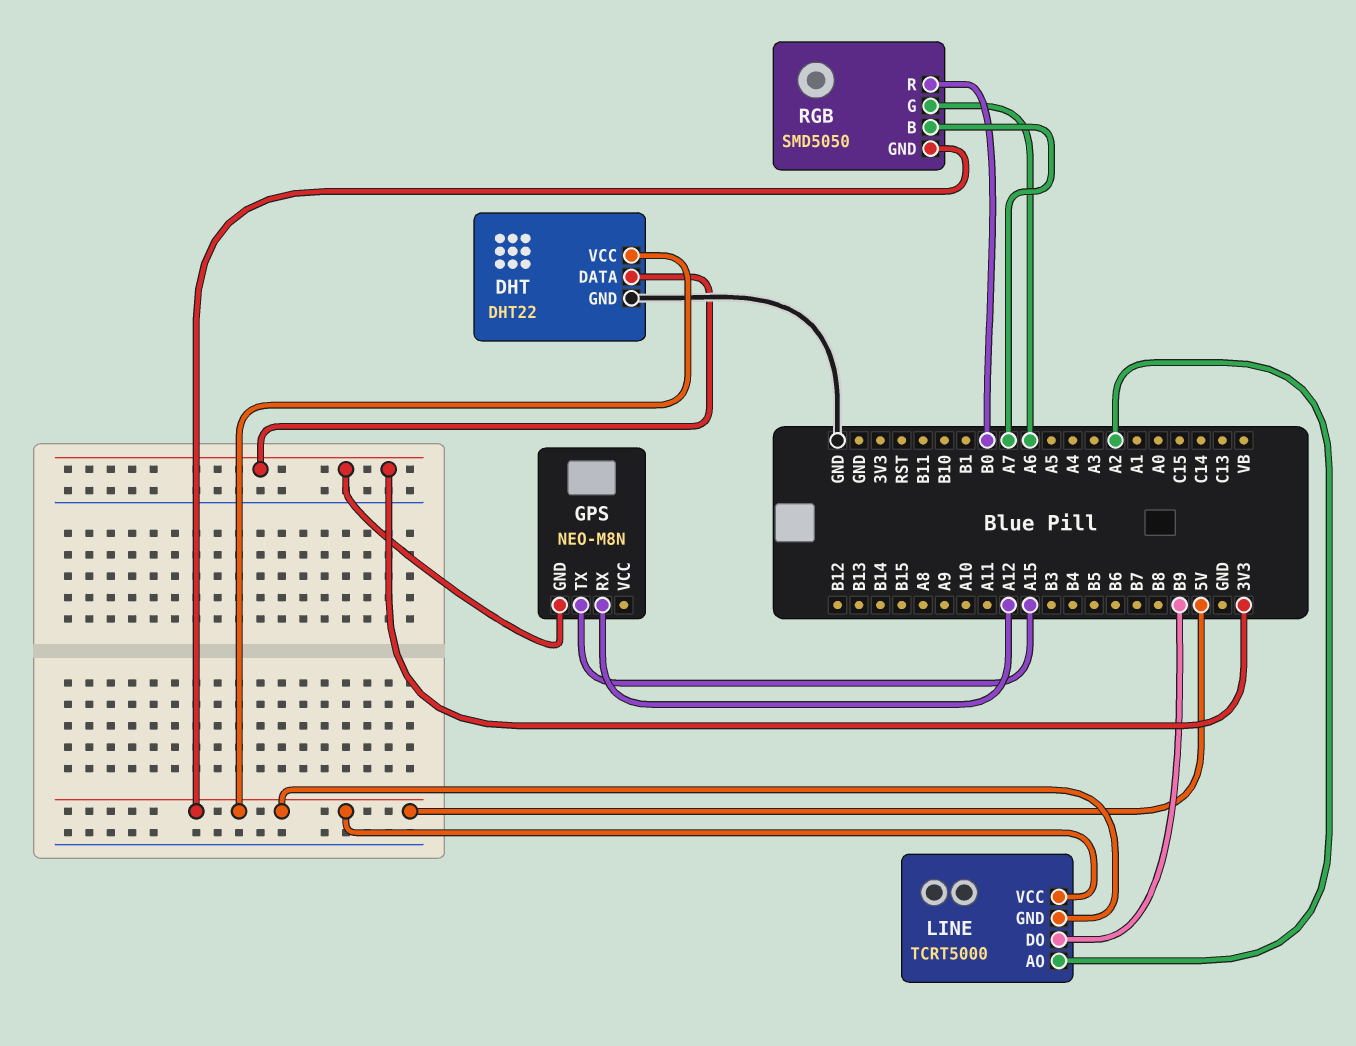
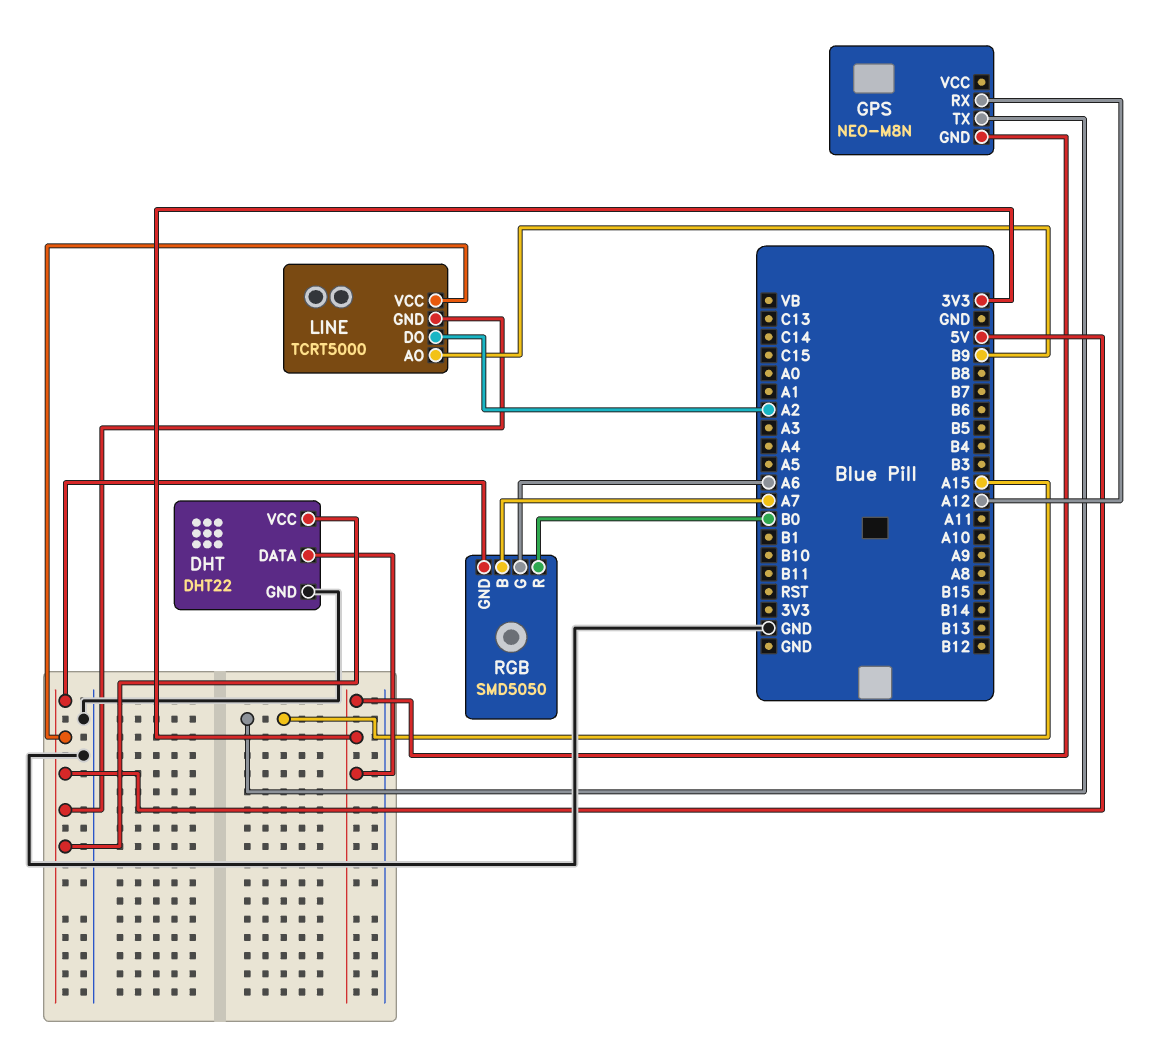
LINE pin AO: A2 -> B9
LINE pin DO: B9 -> A2

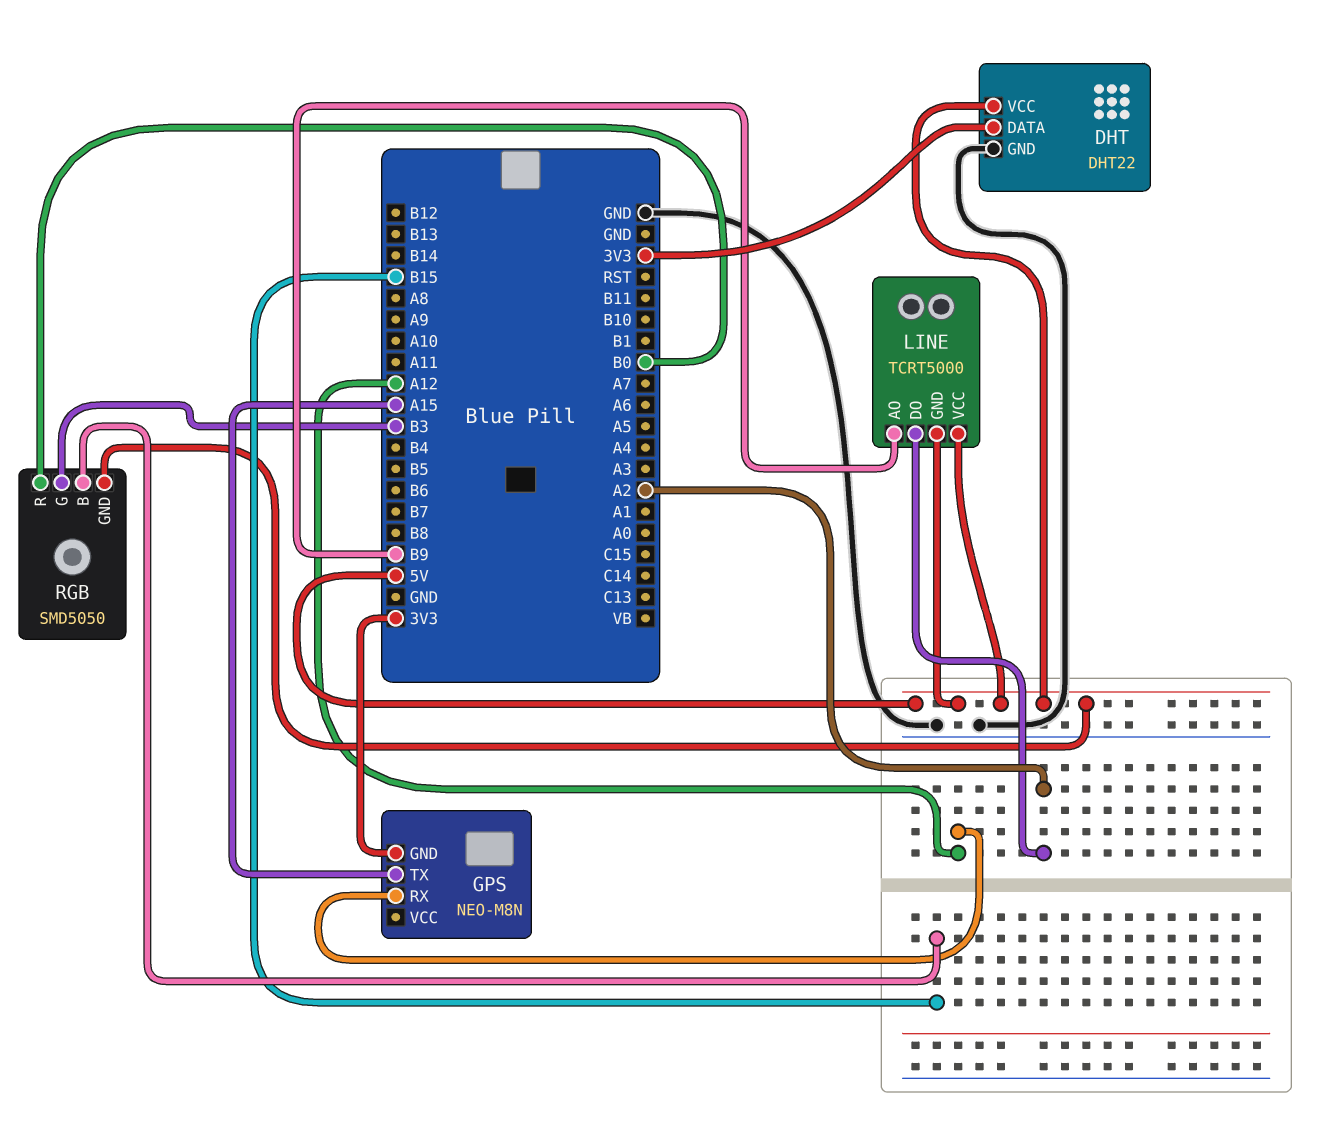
RGB pin B: A7 -> B15
RGB pin G: A6 -> B3

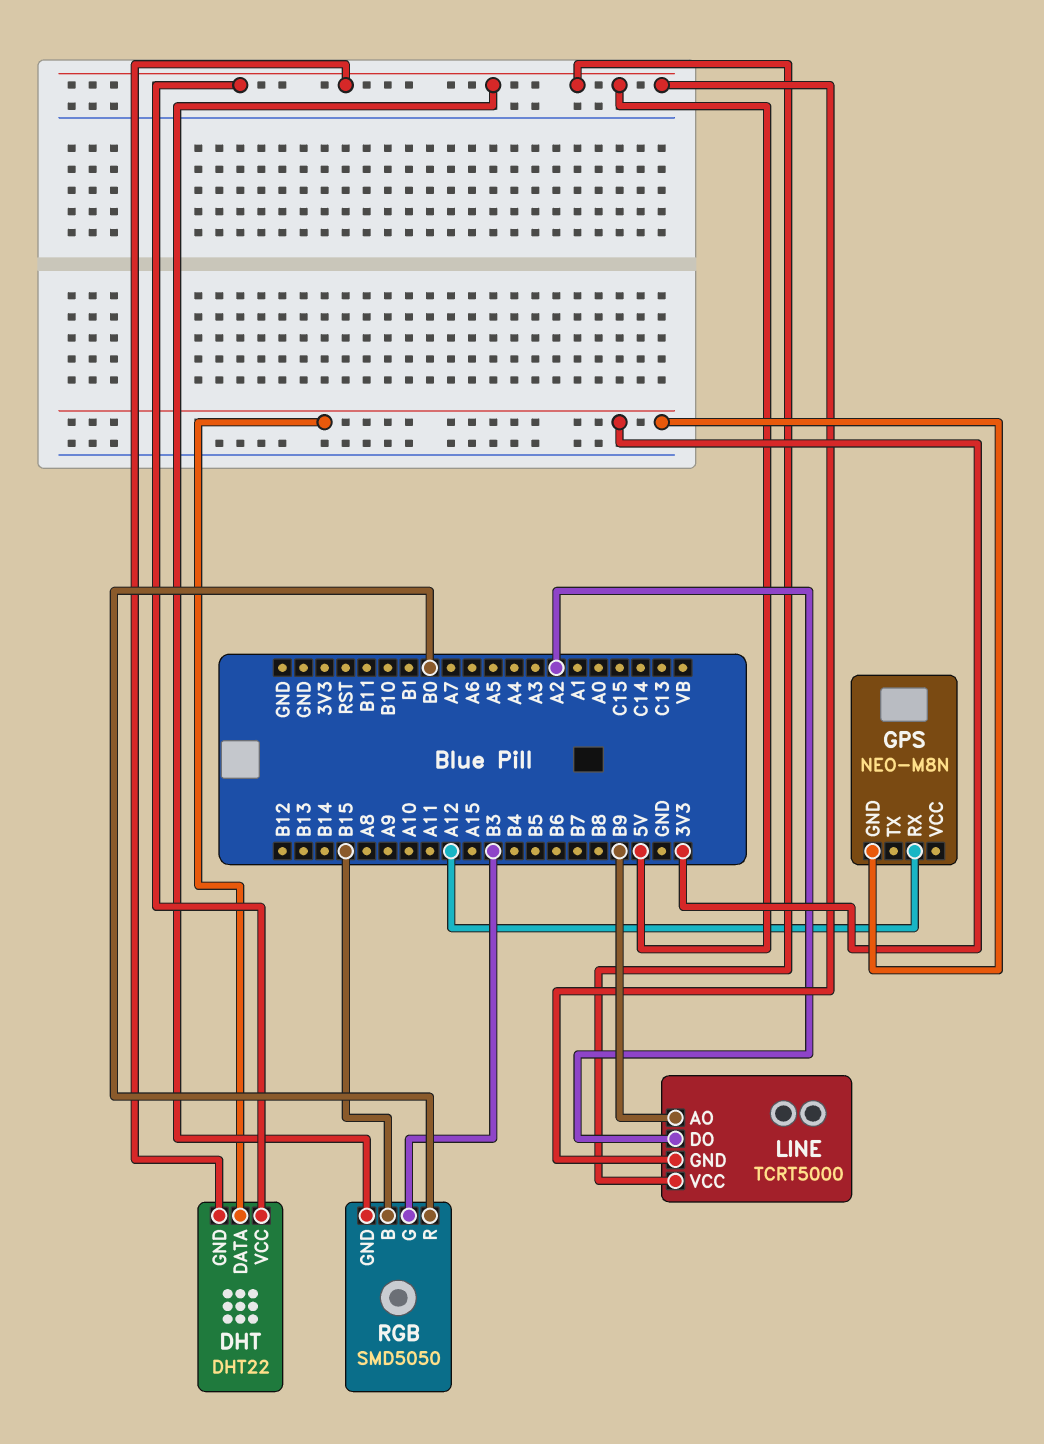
DHT pin GND: GND -> 5V
GPS pin TX: A15 -> none

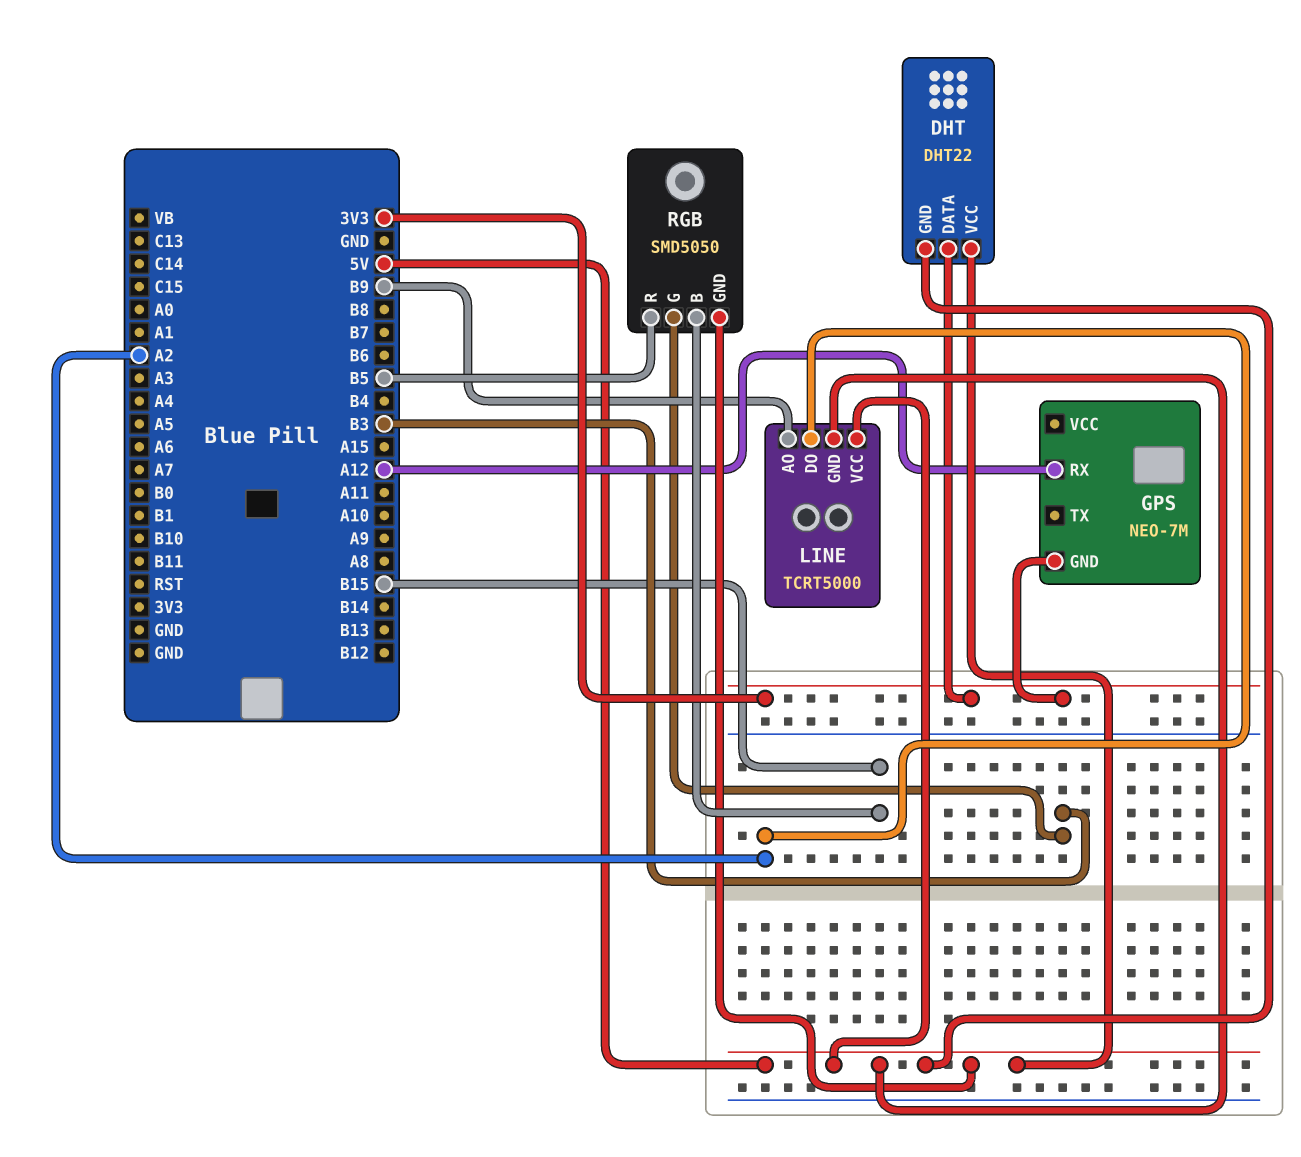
GPS: NEO-M8N -> NEO-7M
RGB pin R: B0 -> B5

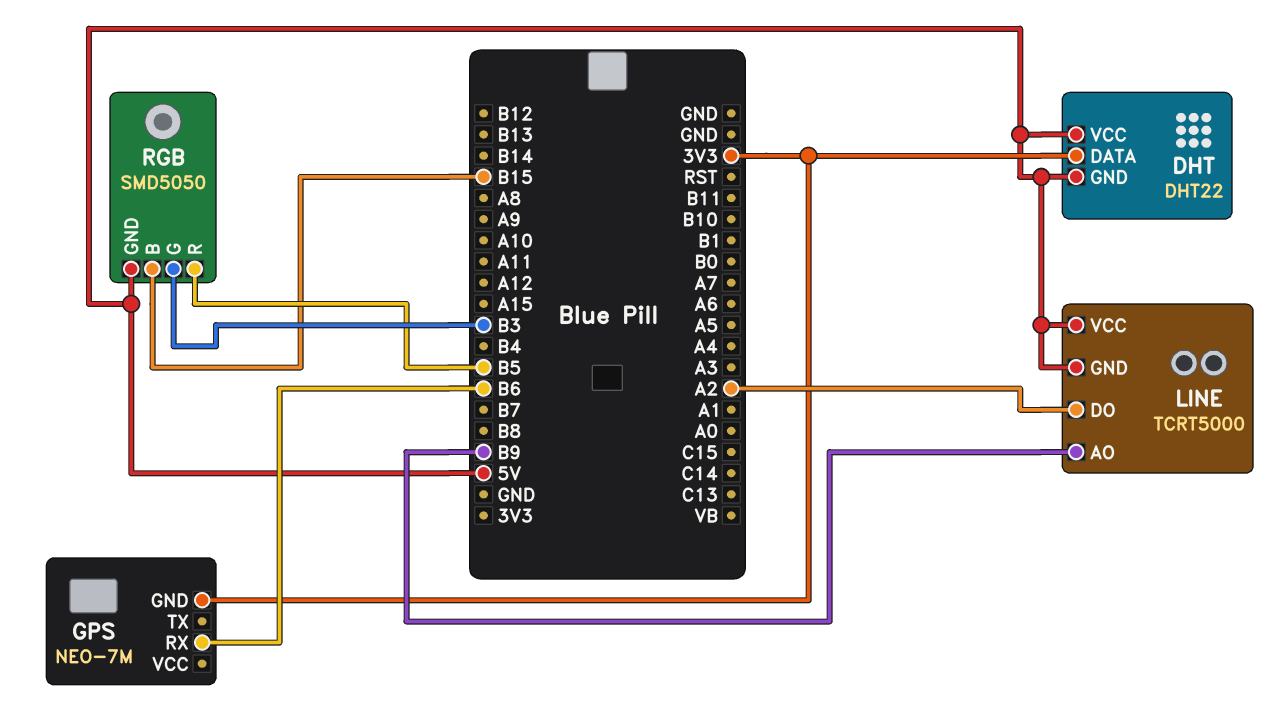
GPS pin RX: A12 -> B6

